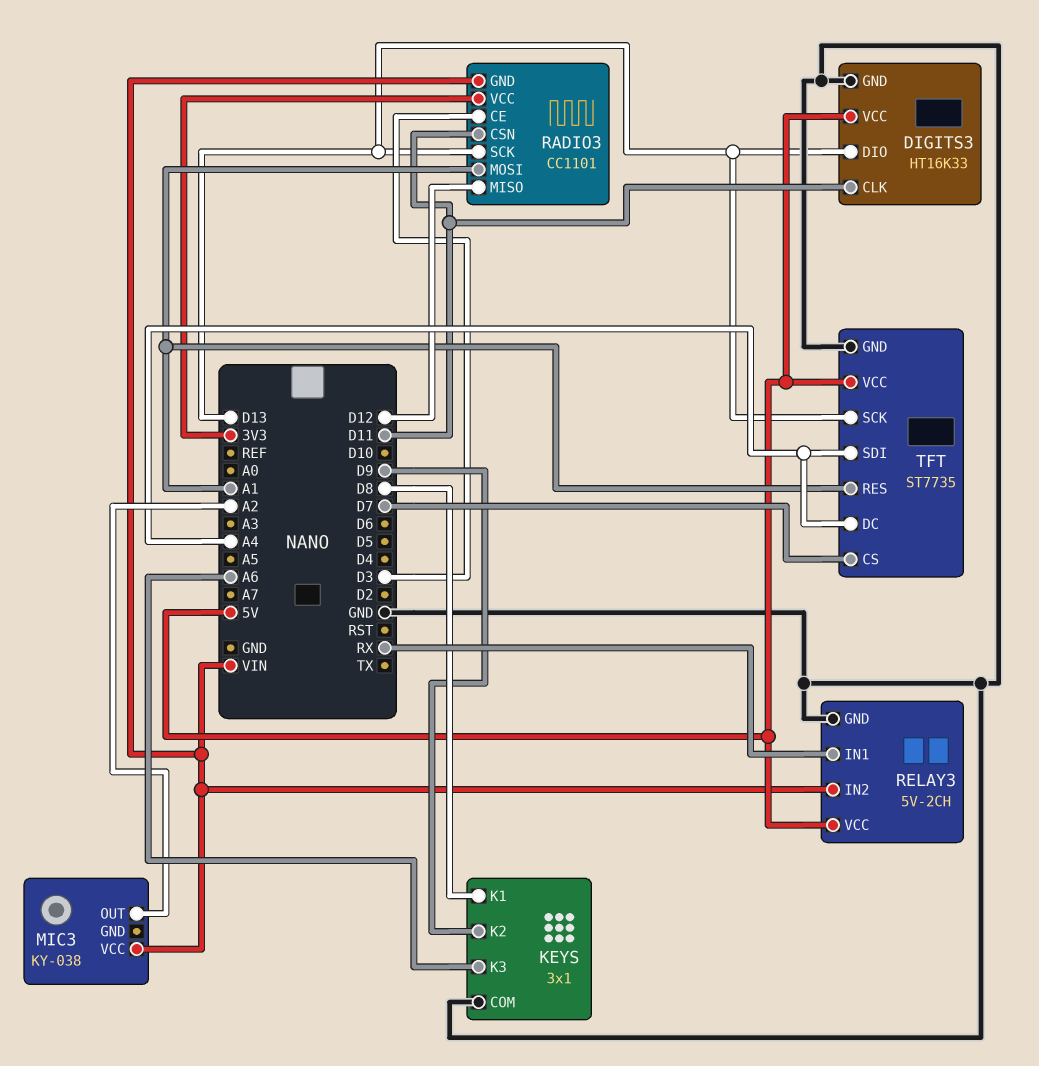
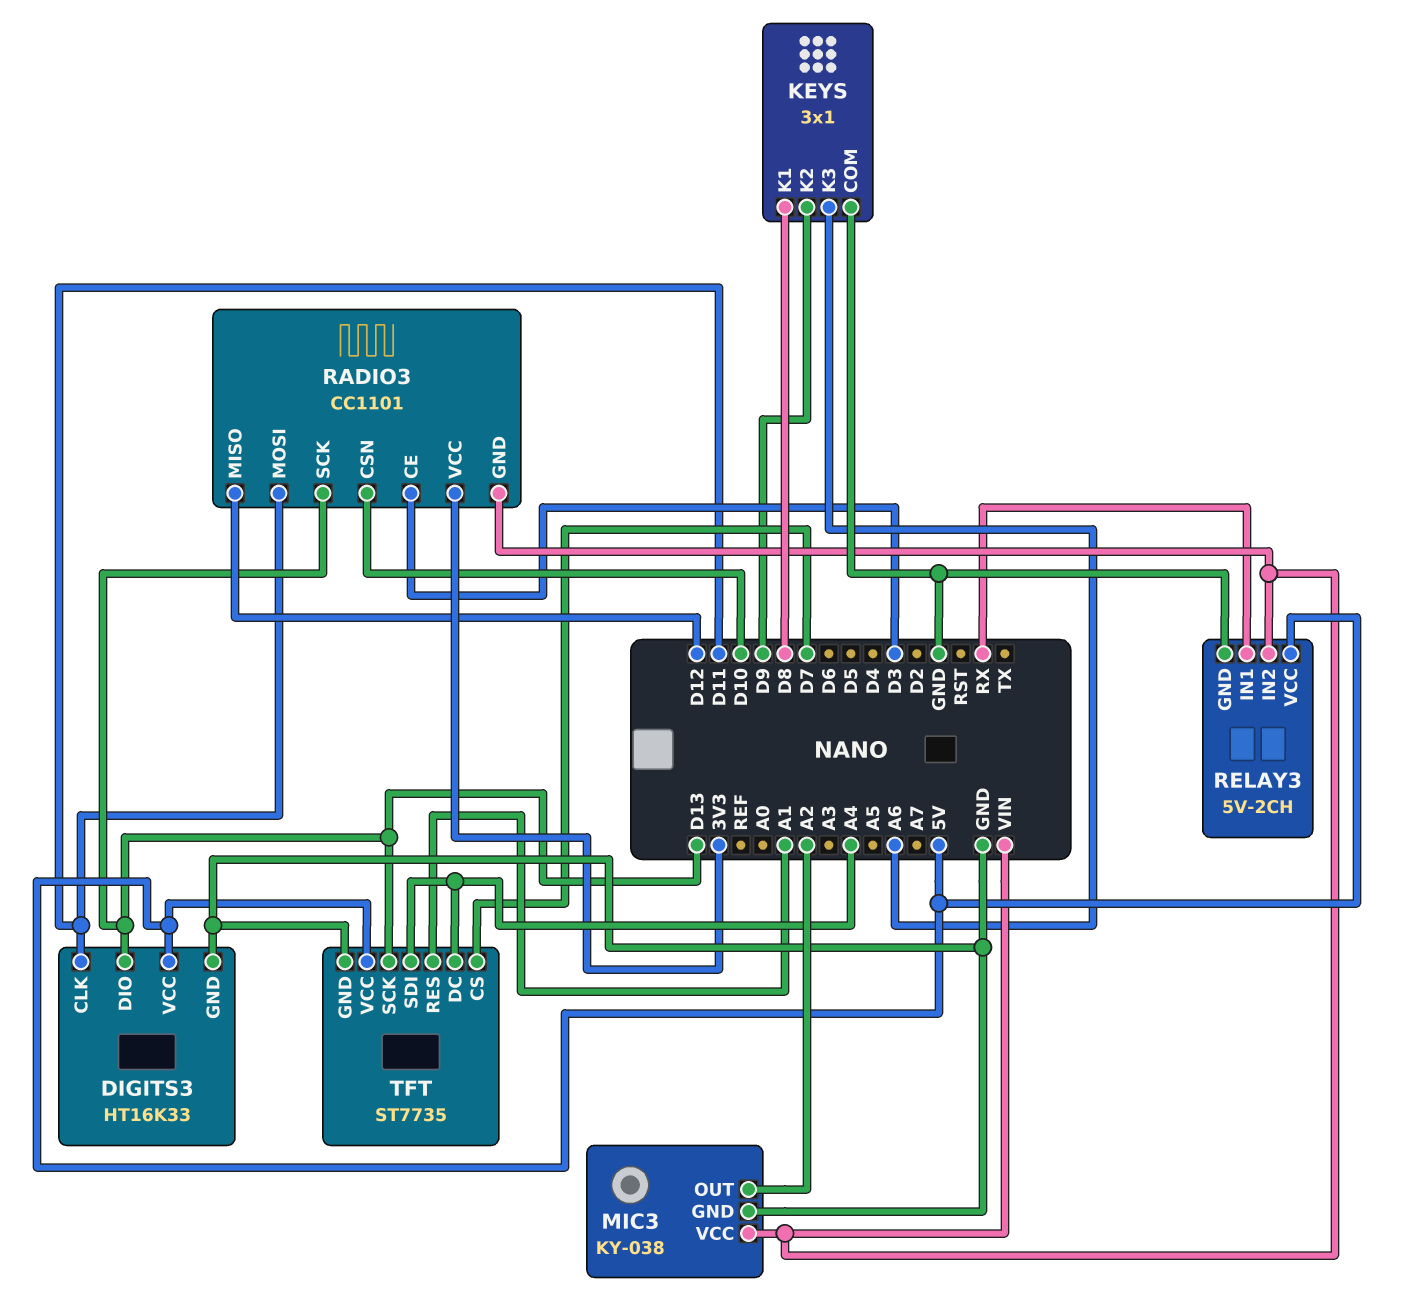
MIC3 pin GND: none -> GND
RADIO3 pin CSN: D11 -> D10
RADIO3 pin MOSI: A1 -> D11

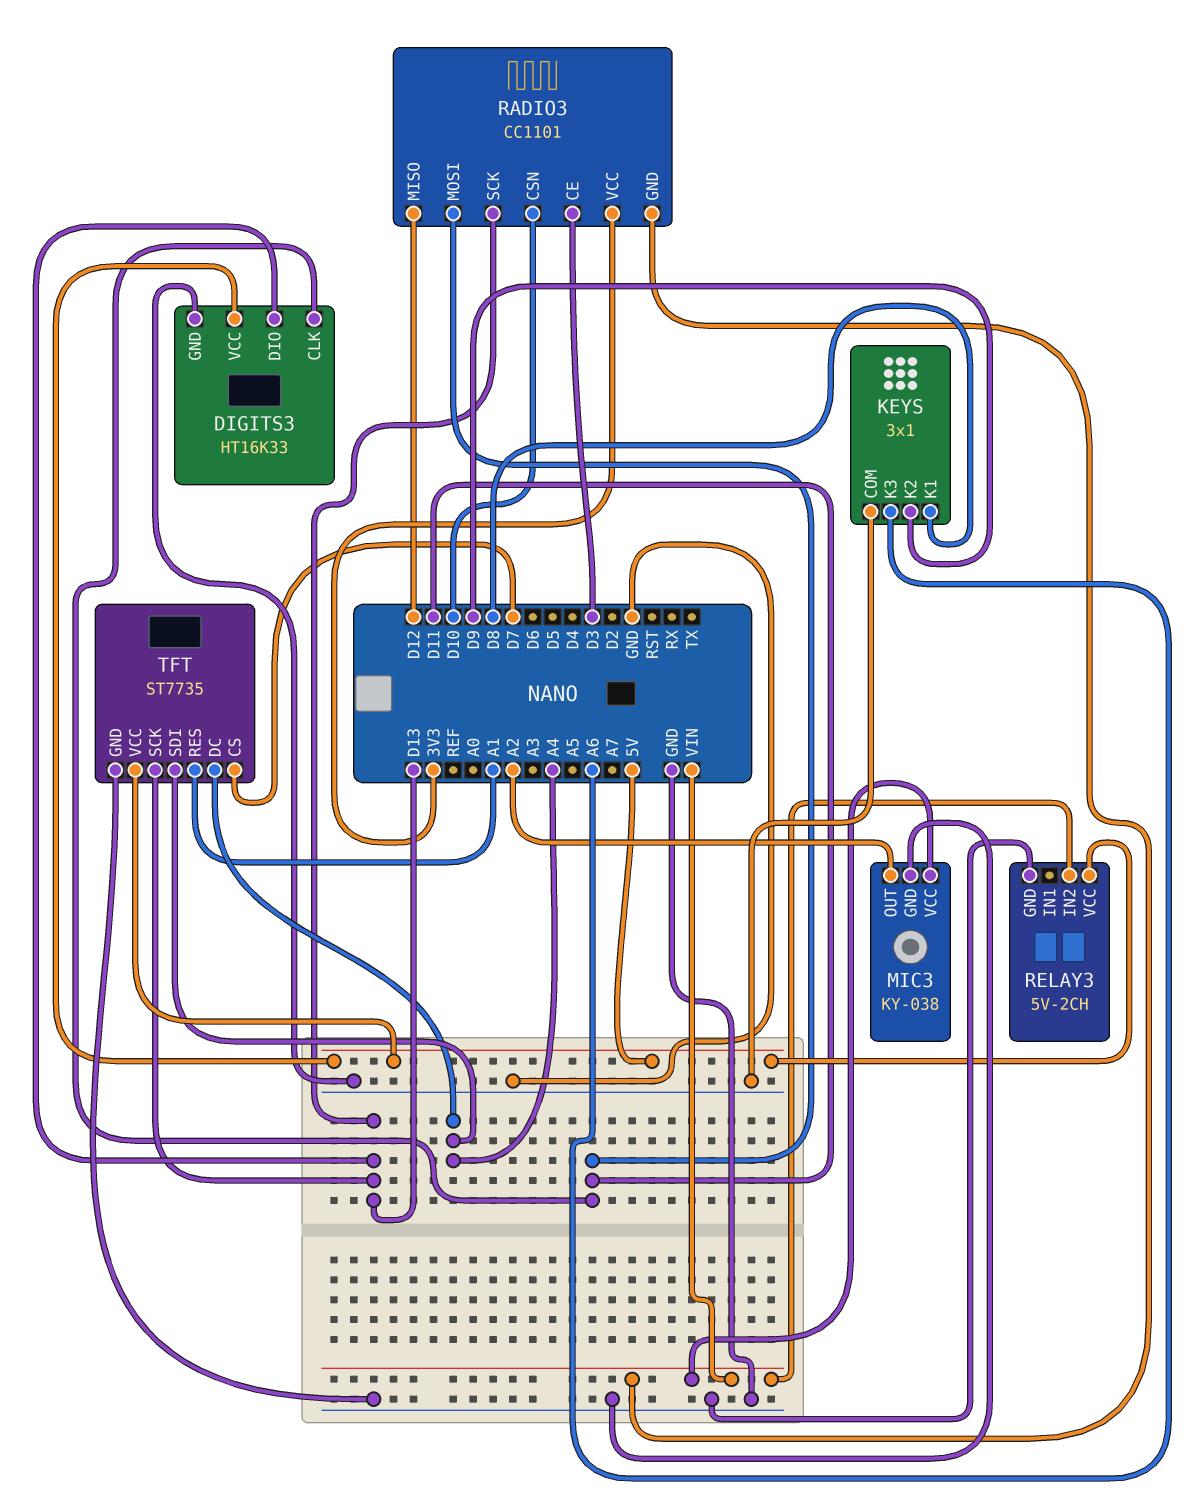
RELAY3 pin IN1: RX -> none

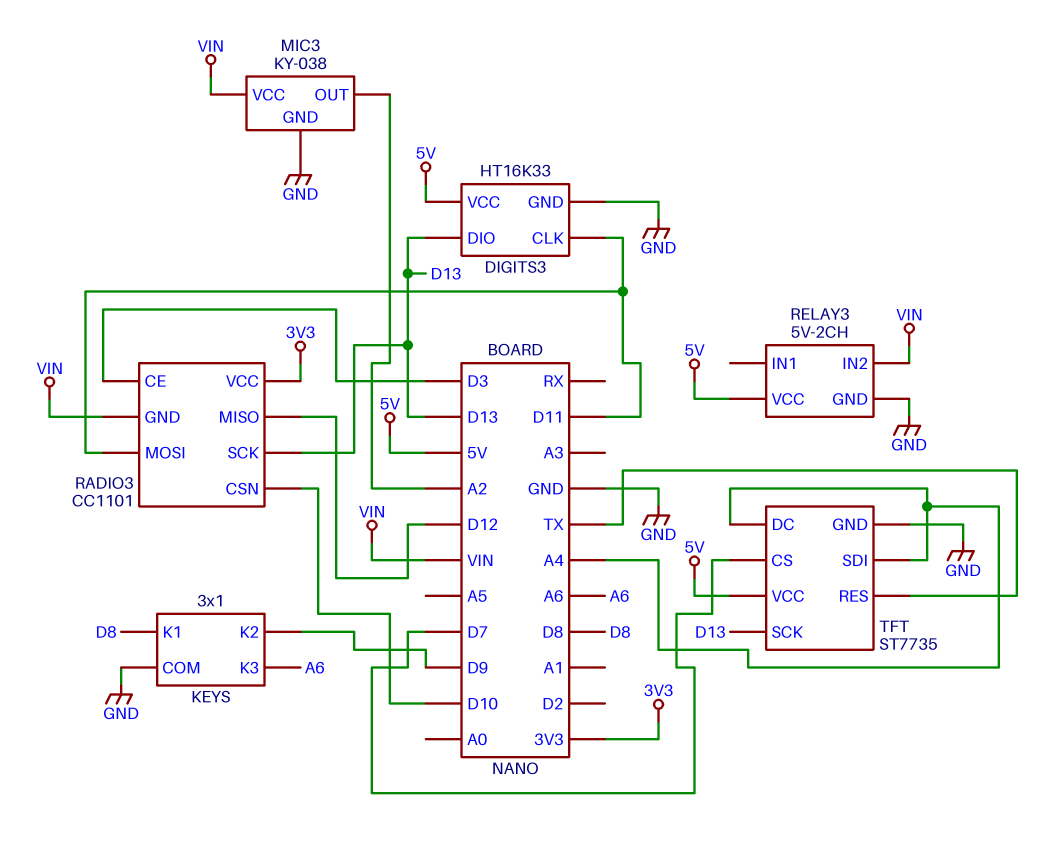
TFT pin RES: A1 -> TX

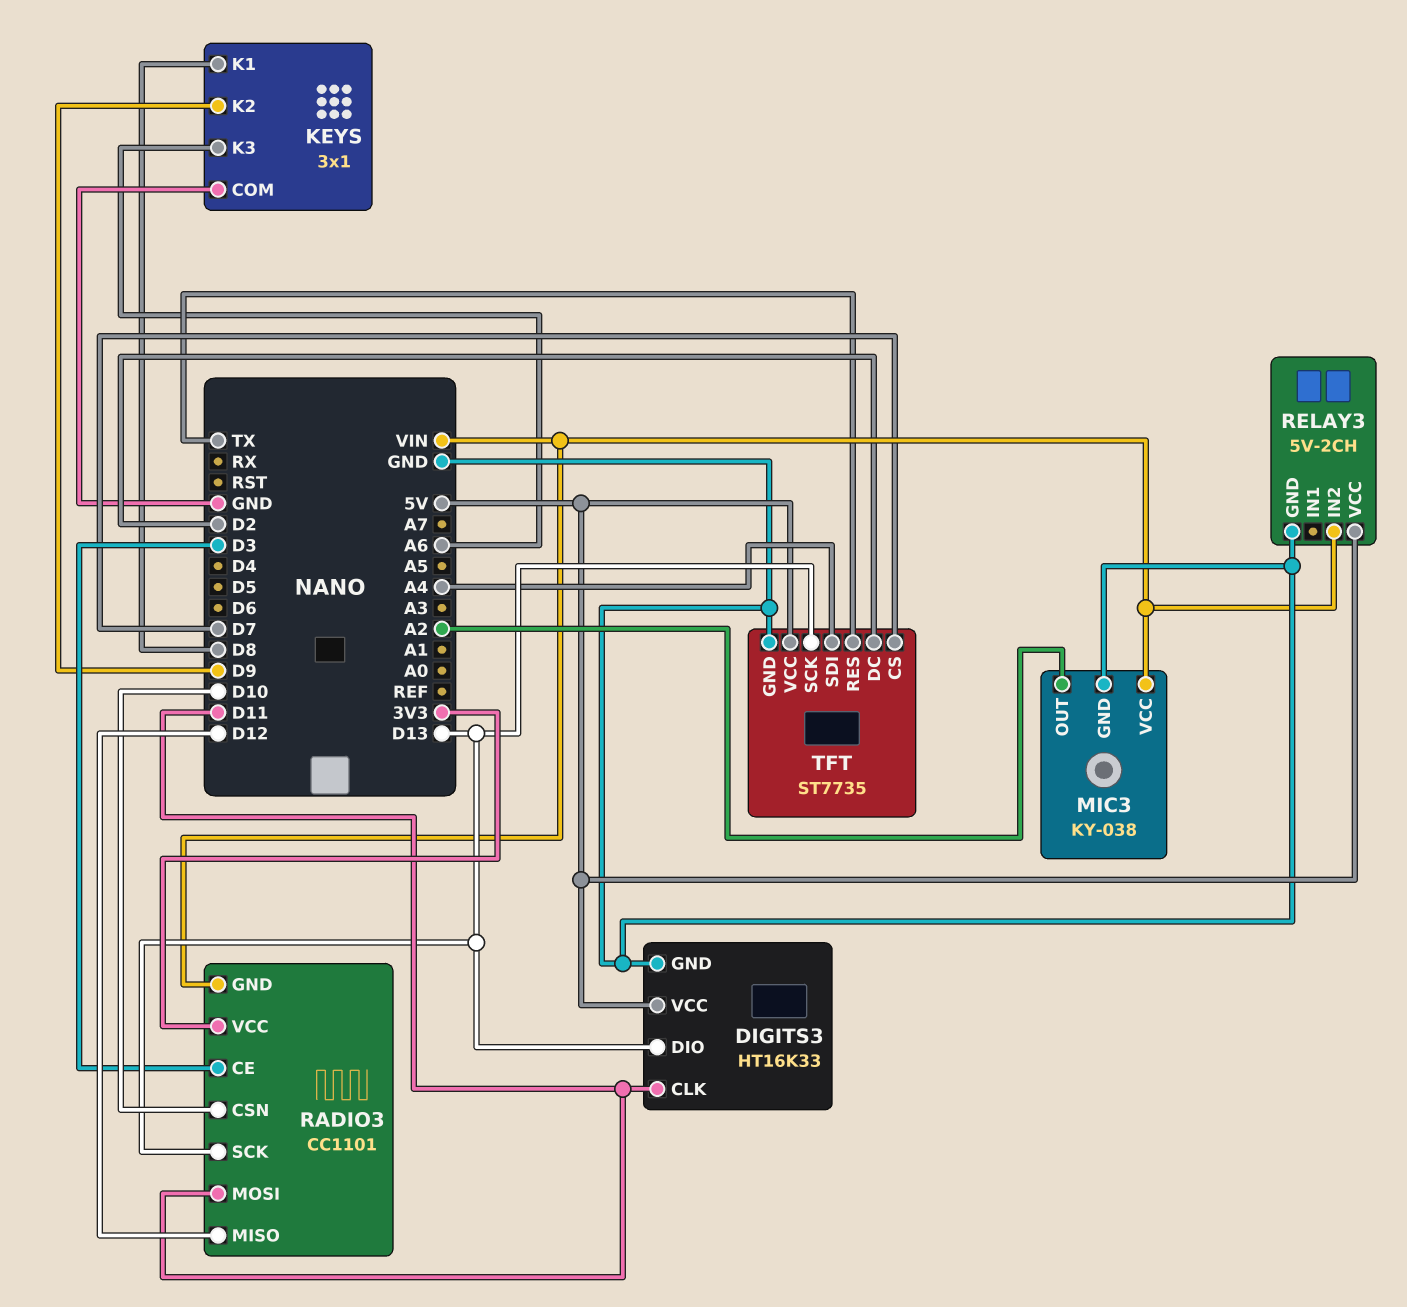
TFT pin DC: A4 -> D2

